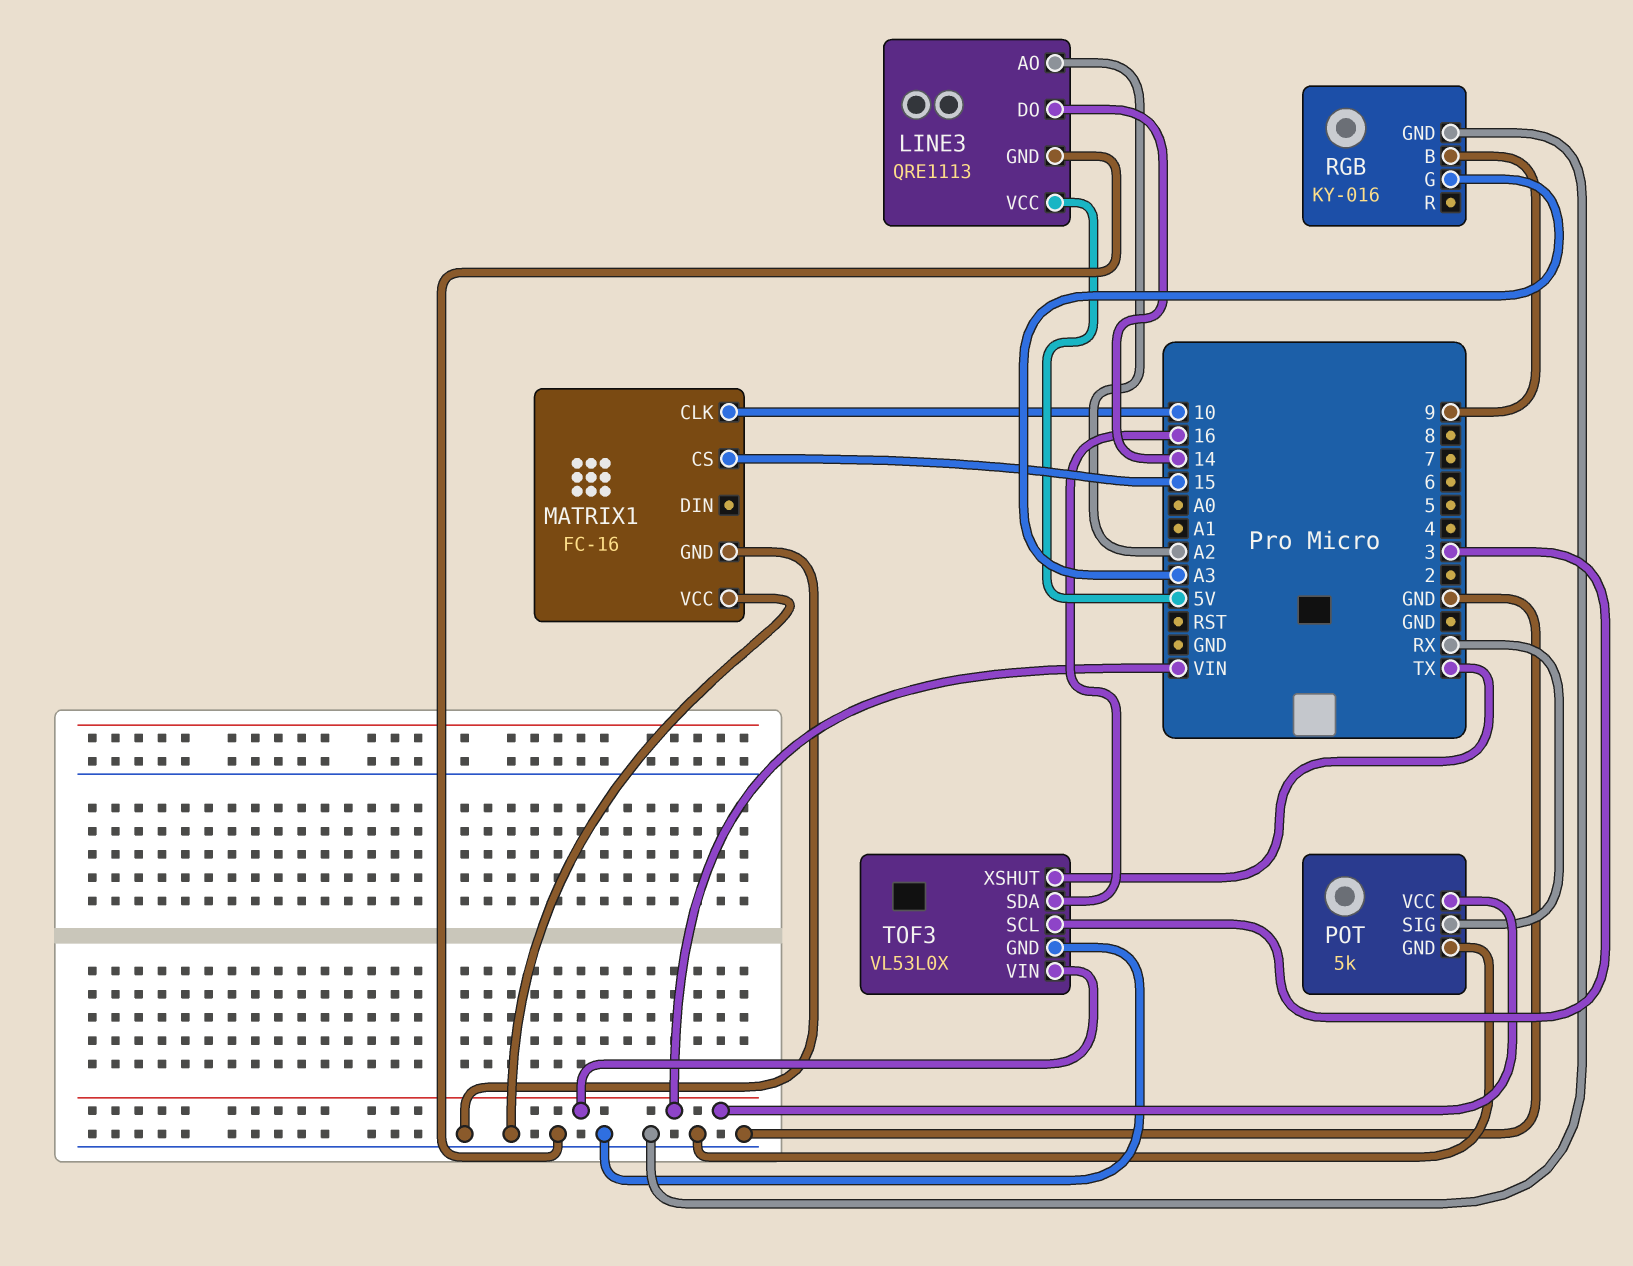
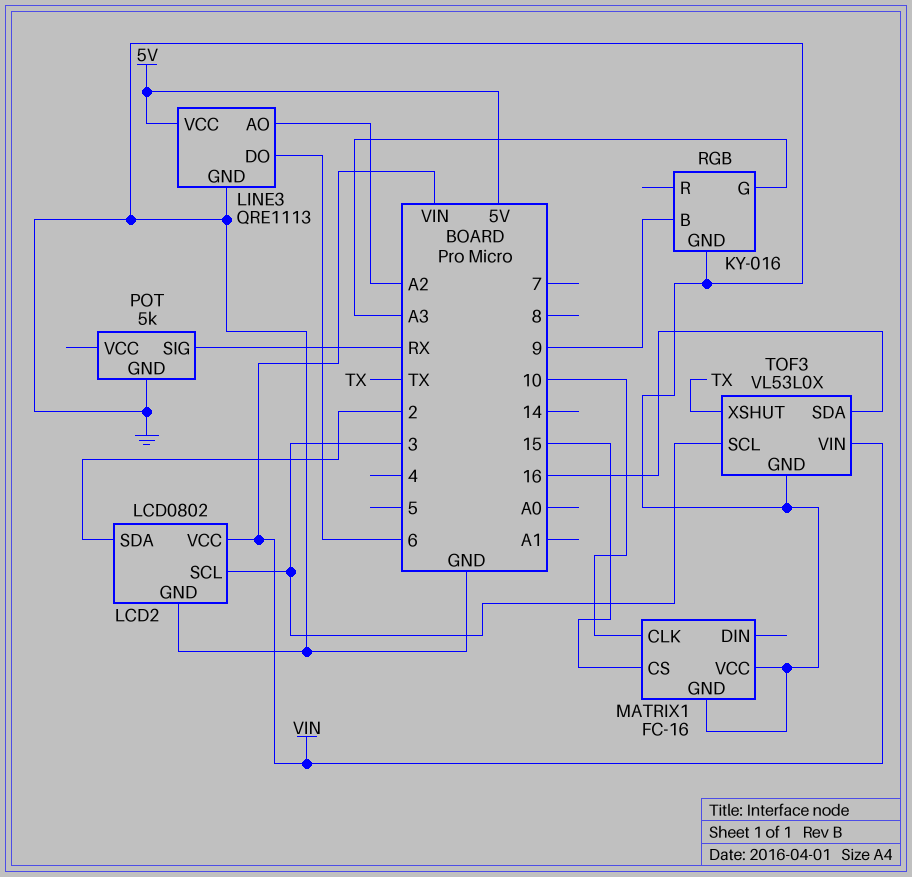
LCD2: none -> LCD0802
LCD2 pin GND: none -> GND
LCD2 pin SCL: none -> 3
LCD2 pin SDA: none -> 2
LCD2 pin VCC: none -> VIN
LINE3 pin DO: 14 -> 6
POT pin VCC: VIN -> none

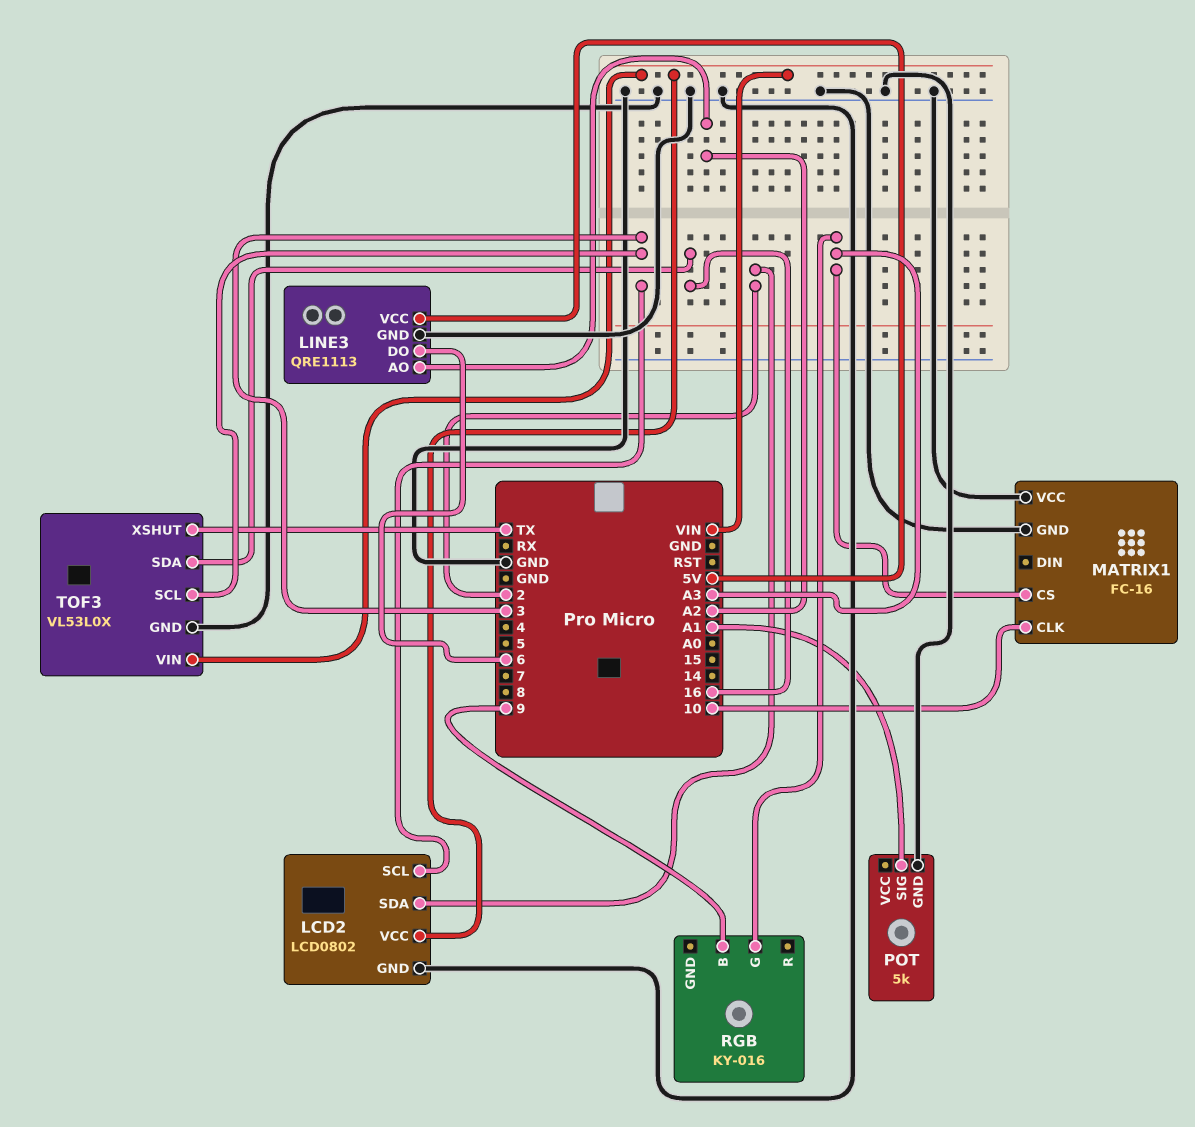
MATRIX1 pin CS: 15 -> A3
POT pin SIG: RX -> A1
RGB pin GND: GND -> none

